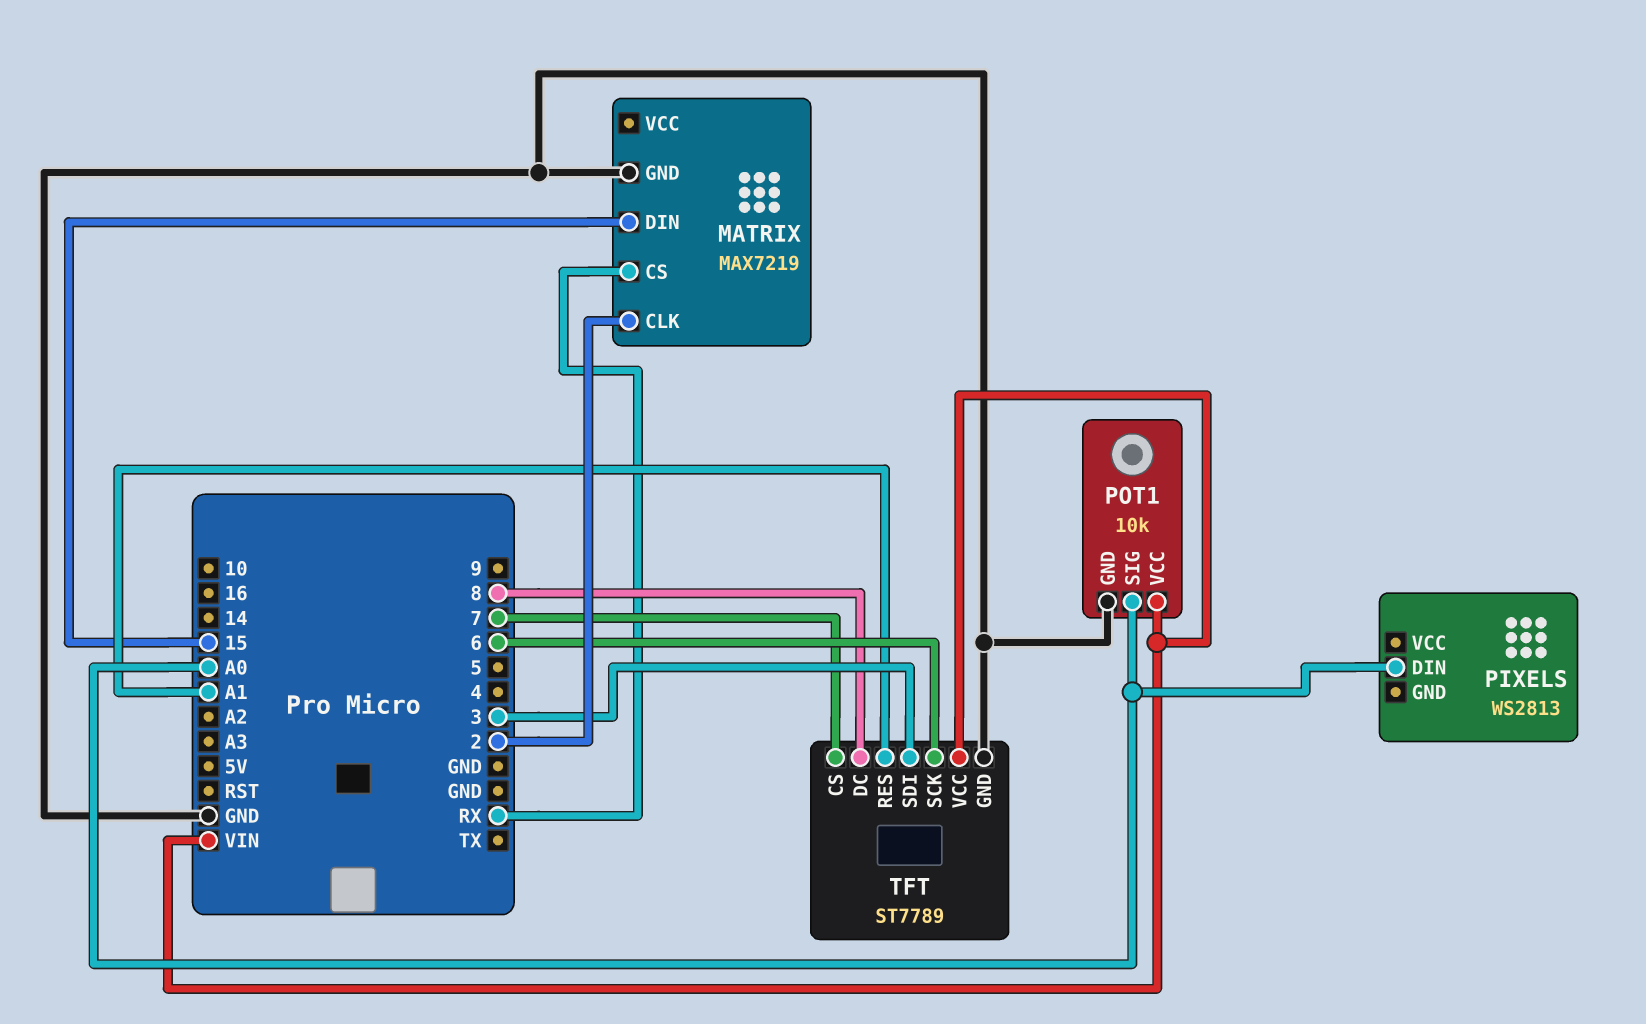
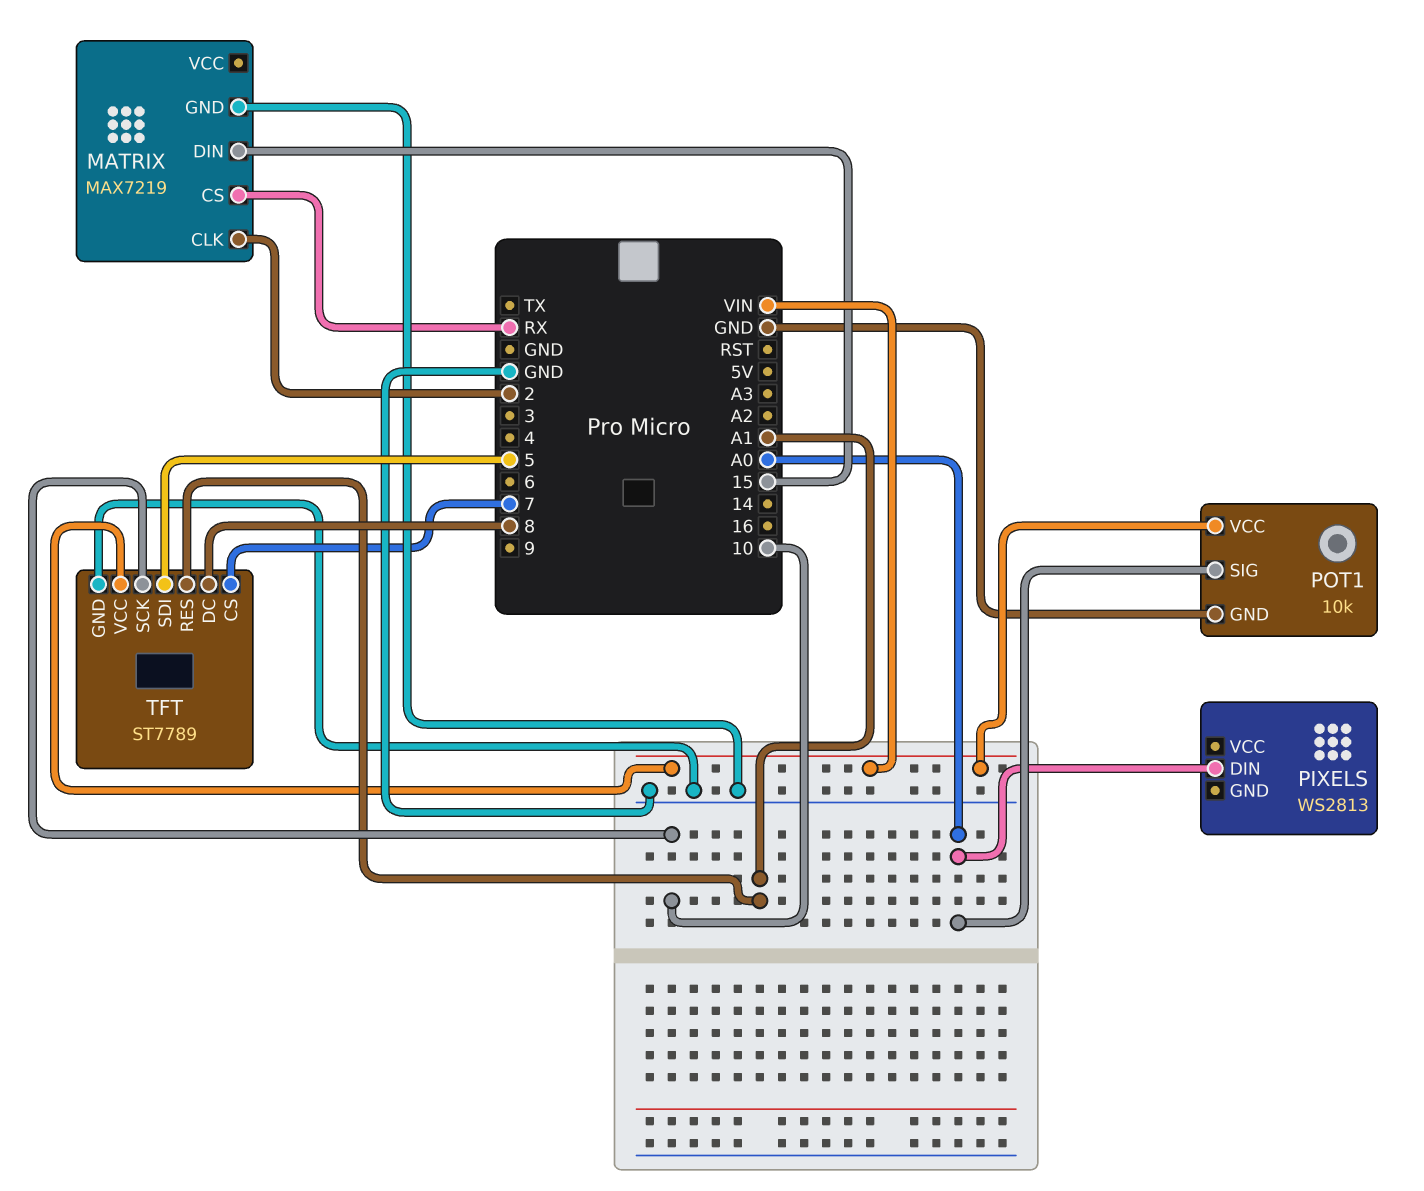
TFT pin SCK: 6 -> 10
TFT pin SDI: 3 -> 5

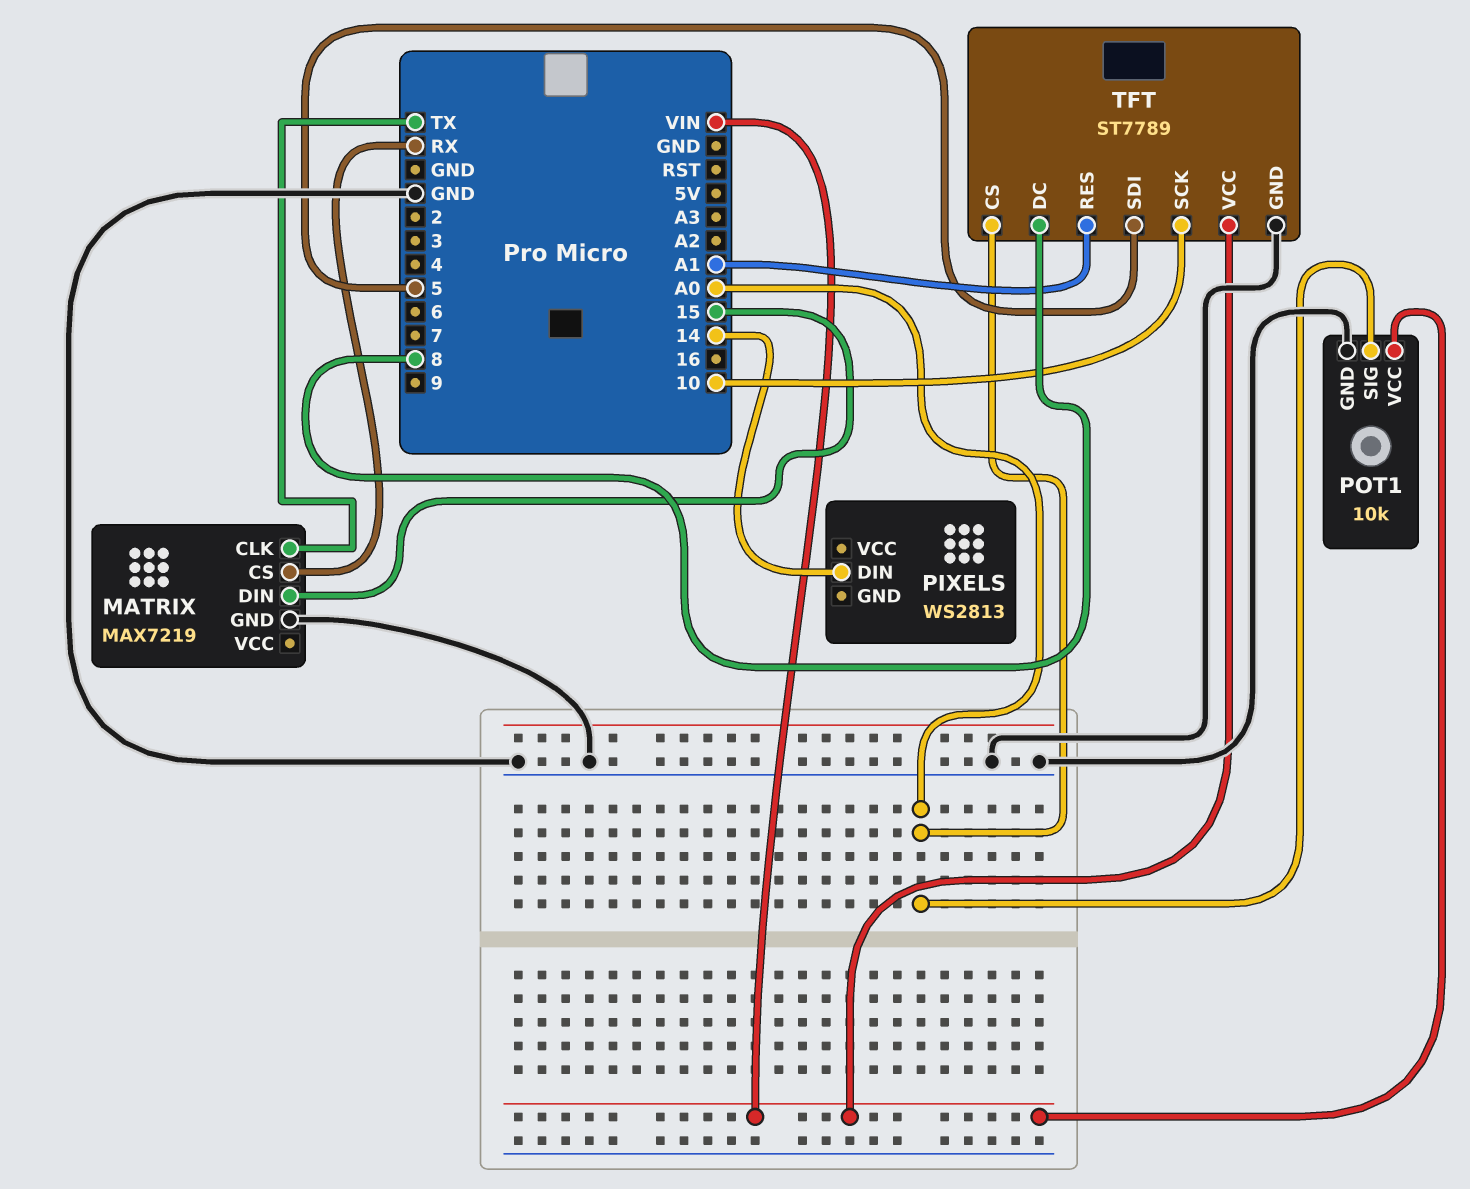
MATRIX pin CLK: 2 -> TX
PIXELS pin DIN: A0 -> 14
TFT pin CS: 7 -> A0

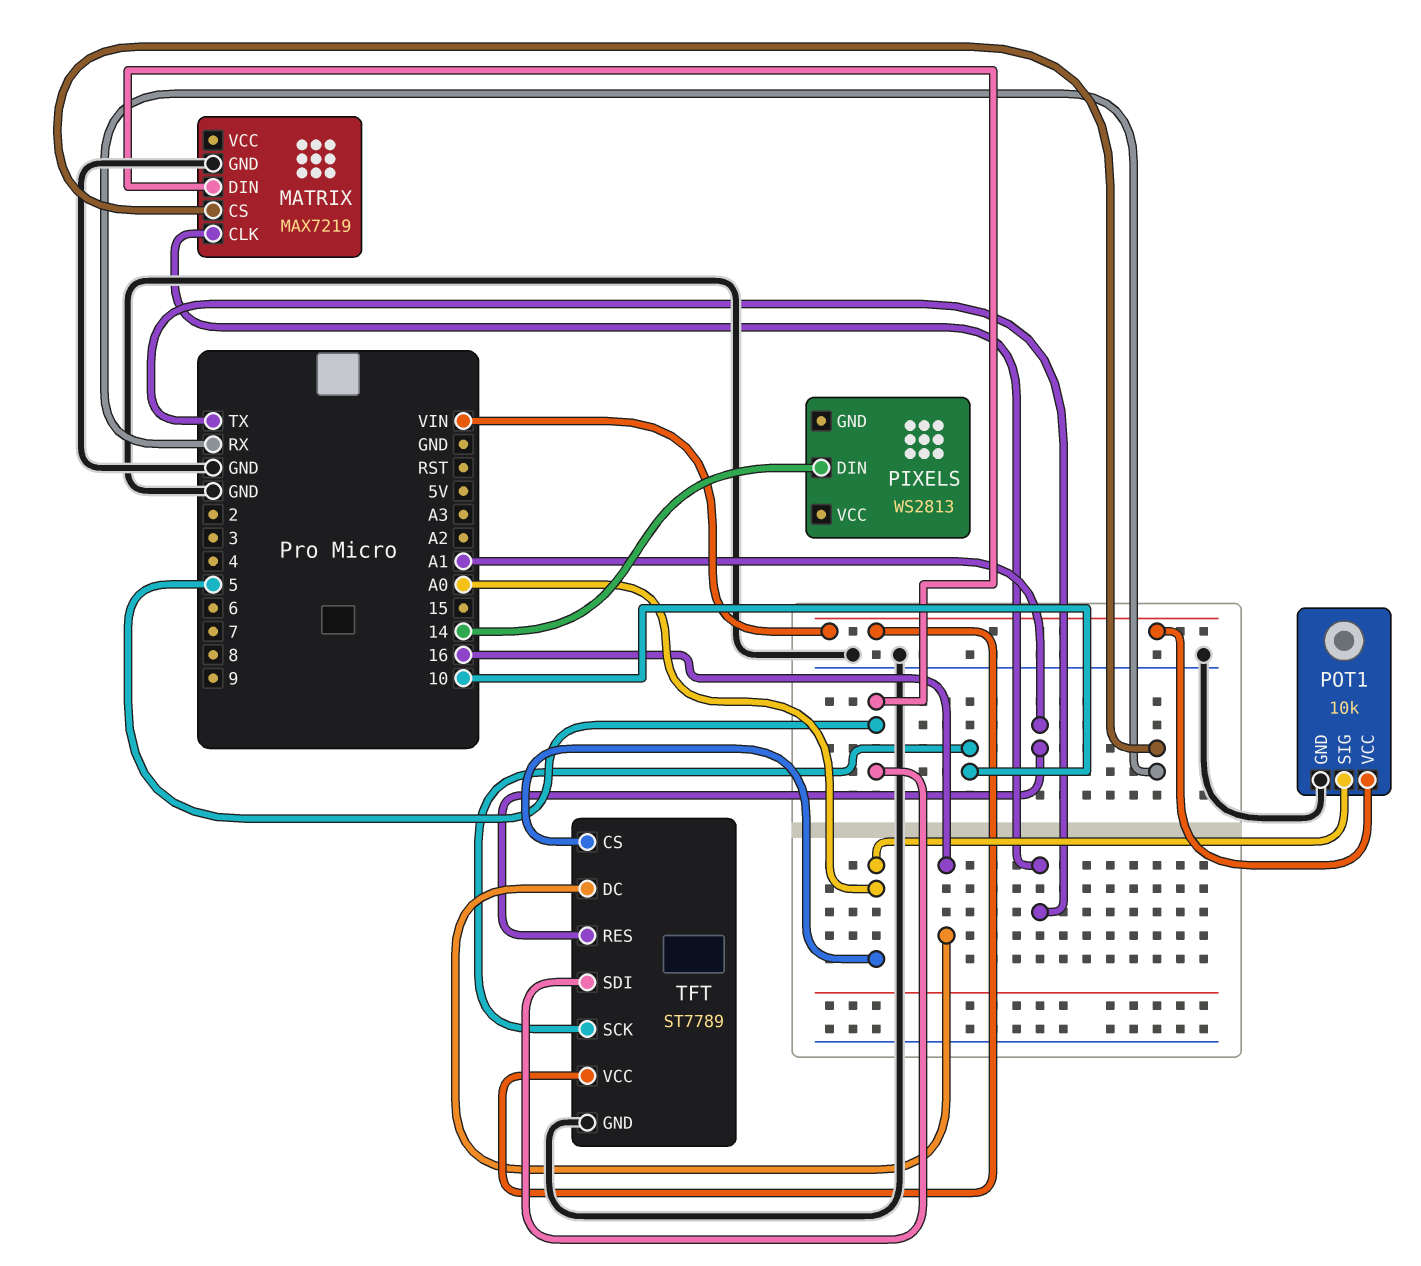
MATRIX pin DIN: 15 -> 5
TFT pin DC: 8 -> 16

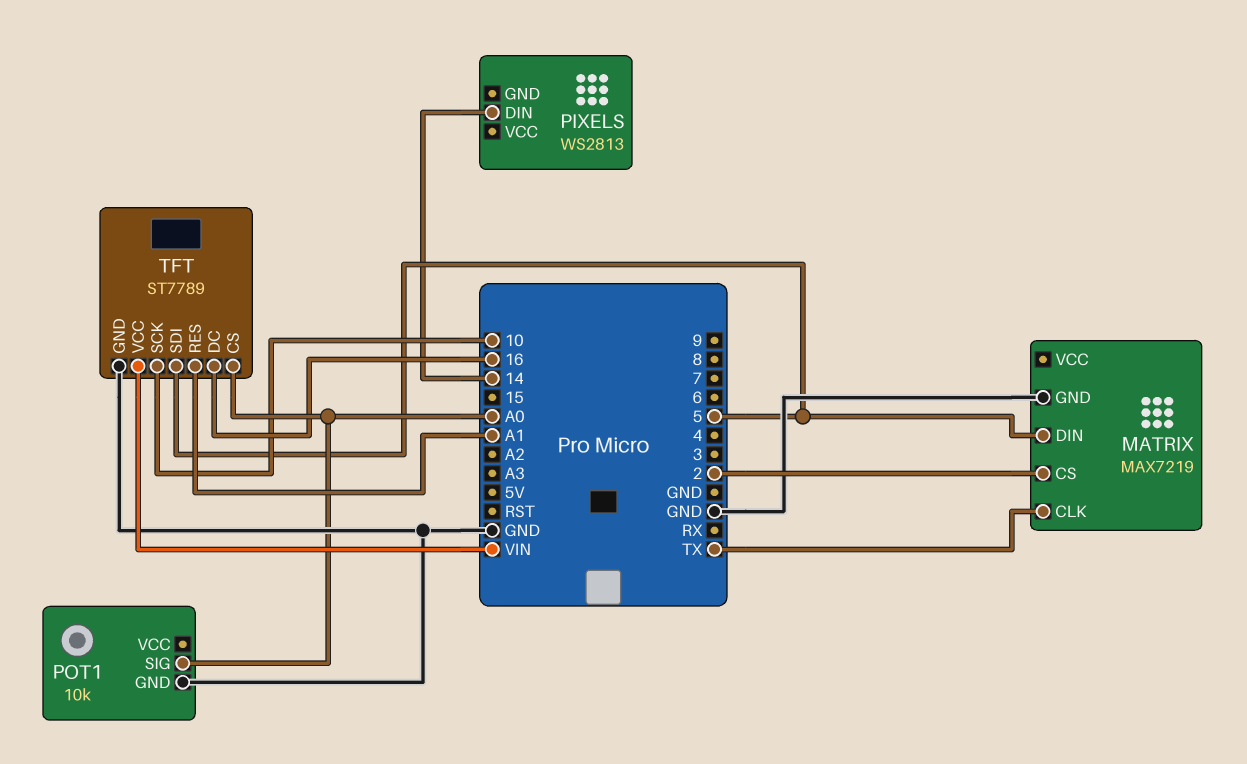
MATRIX pin CS: RX -> 2
POT1 pin VCC: VIN -> none

